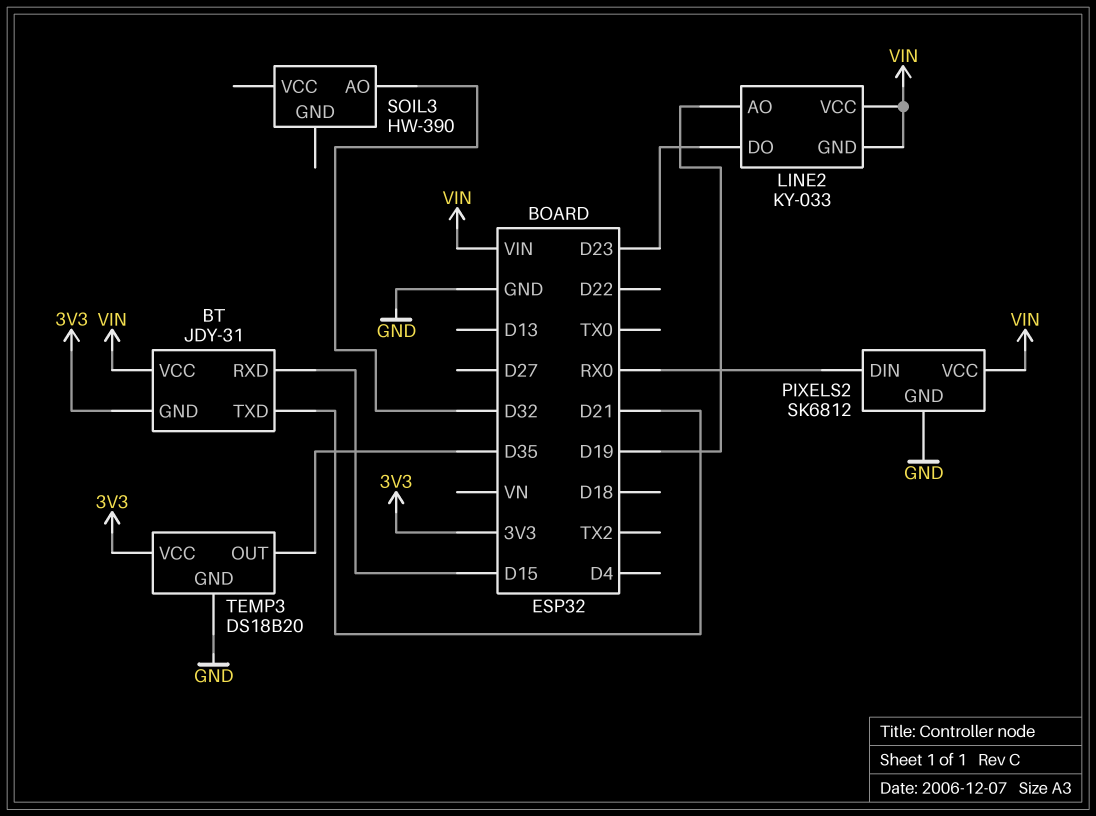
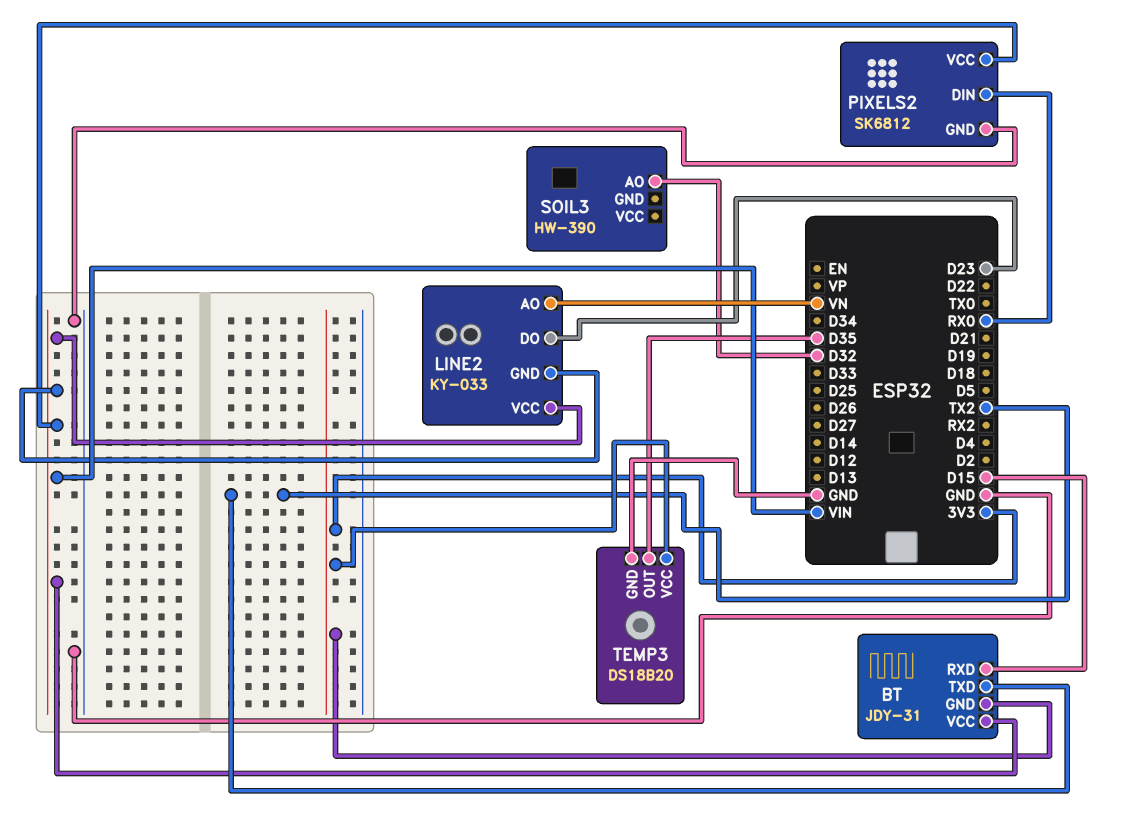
BT pin TXD: D21 -> TX2
LINE2 pin AO: D19 -> VN

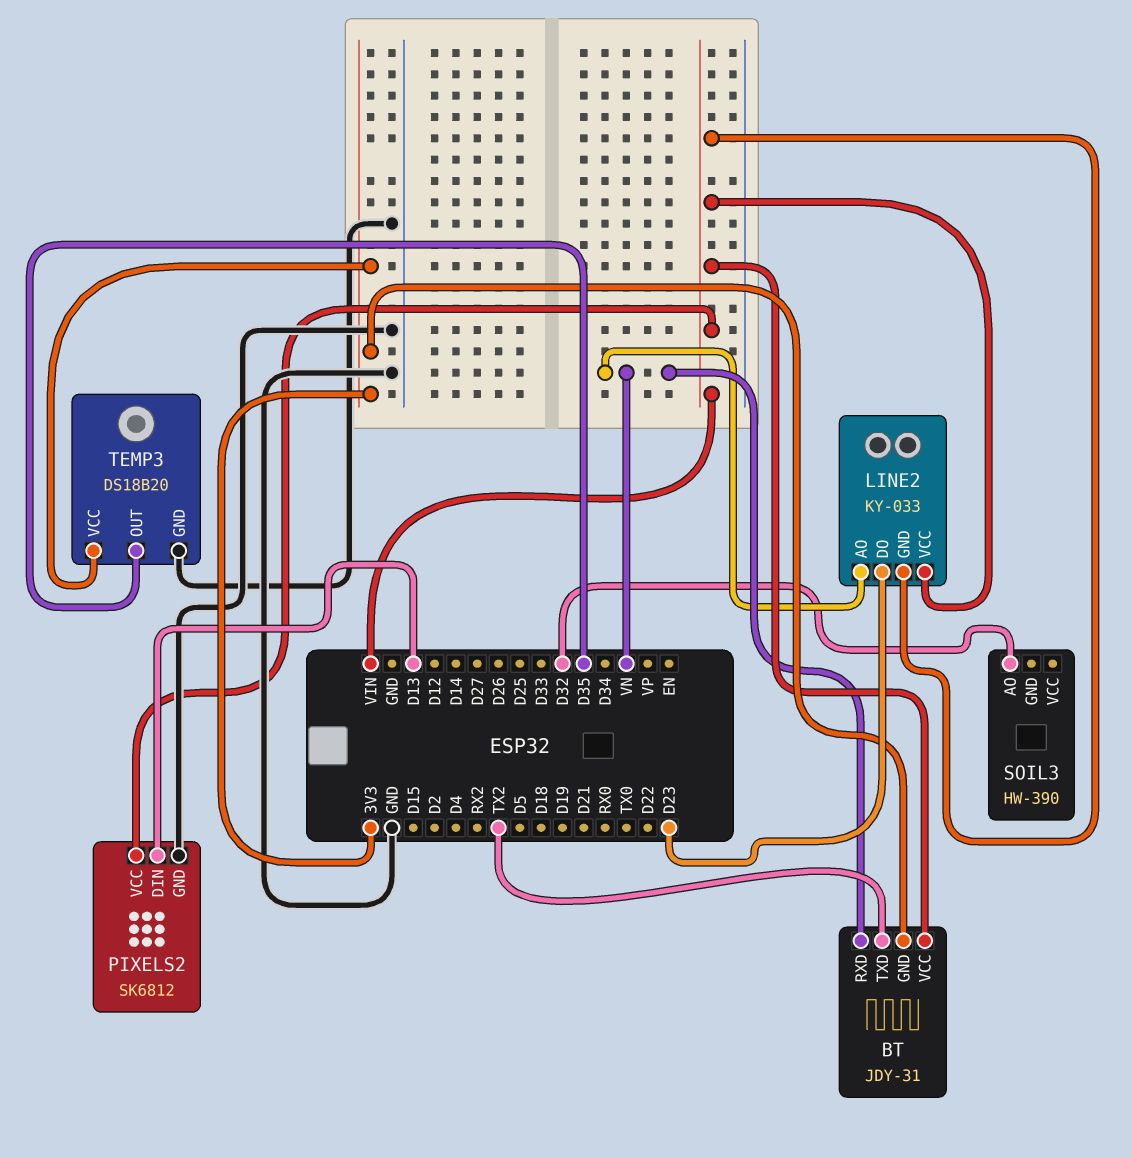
BT pin RXD: D15 -> VN
PIXELS2 pin DIN: RX0 -> D13

